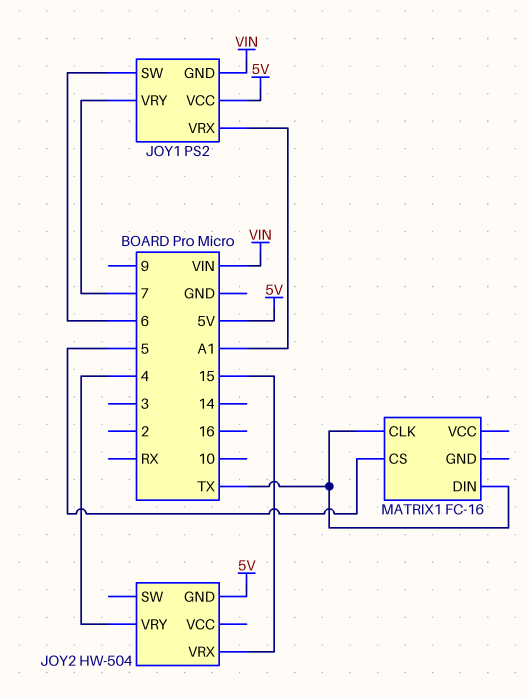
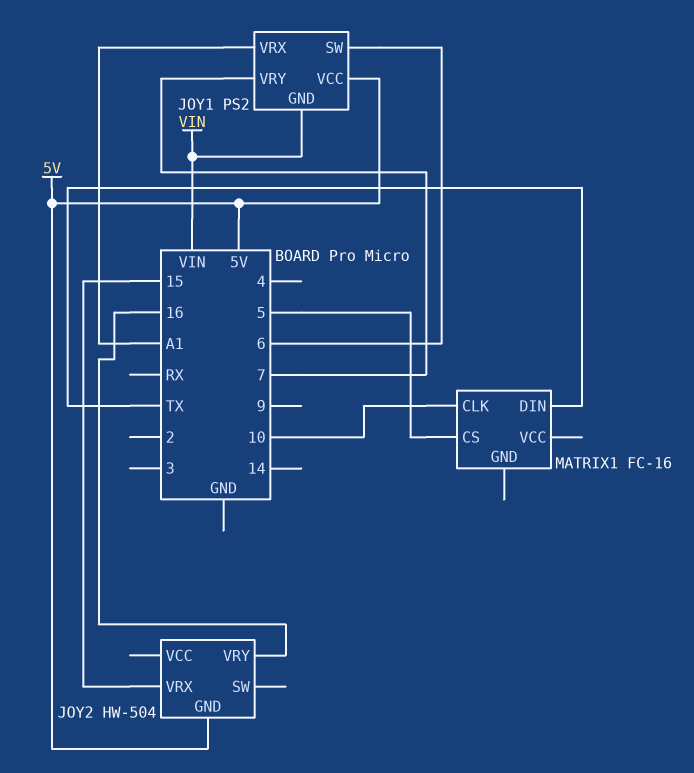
JOY2 pin VRY: 4 -> 16
MATRIX1 pin CLK: TX -> 10

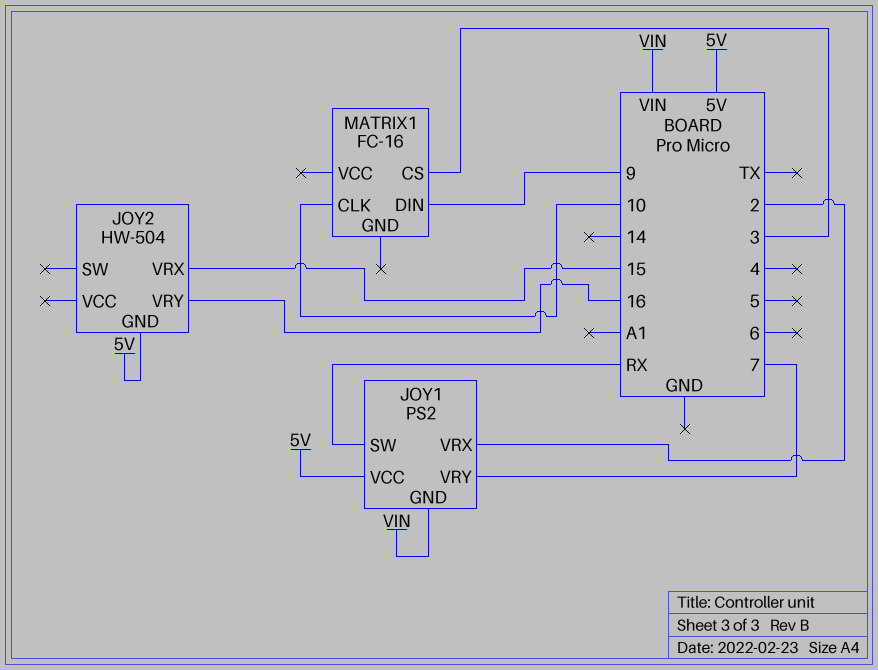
JOY1 pin SW: 6 -> RX
JOY1 pin VRX: A1 -> 2
MATRIX1 pin CS: 5 -> 3
MATRIX1 pin DIN: TX -> 9

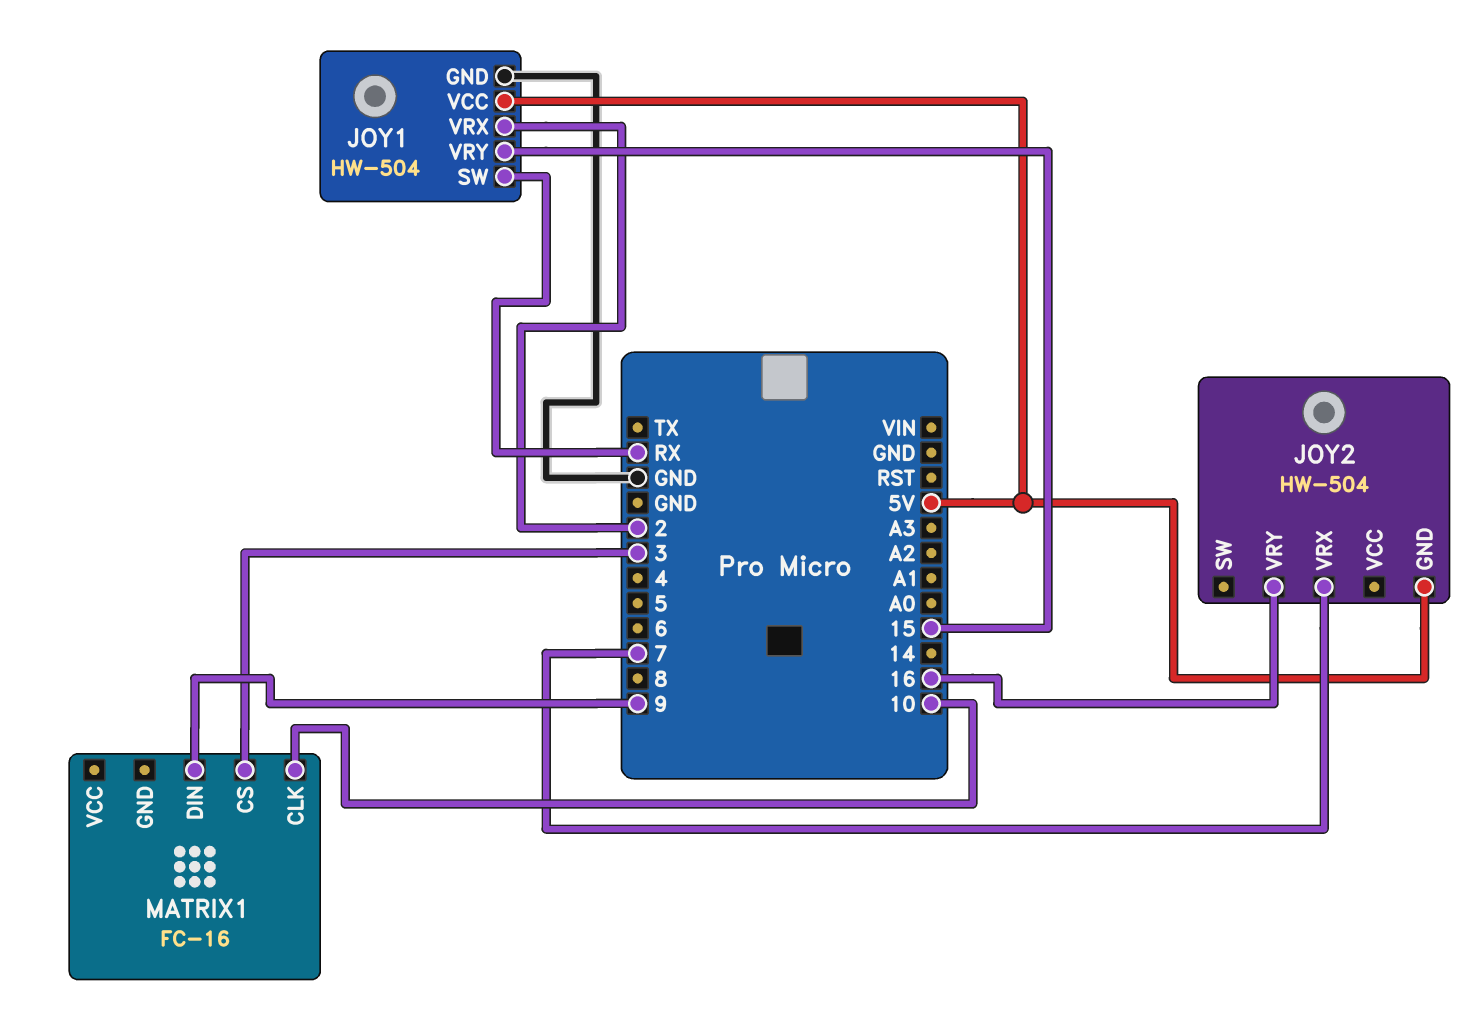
JOY1: PS2 -> HW-504
JOY1 pin GND: VIN -> GND
JOY1 pin VRY: 7 -> 15
JOY2 pin VRX: 15 -> 7

